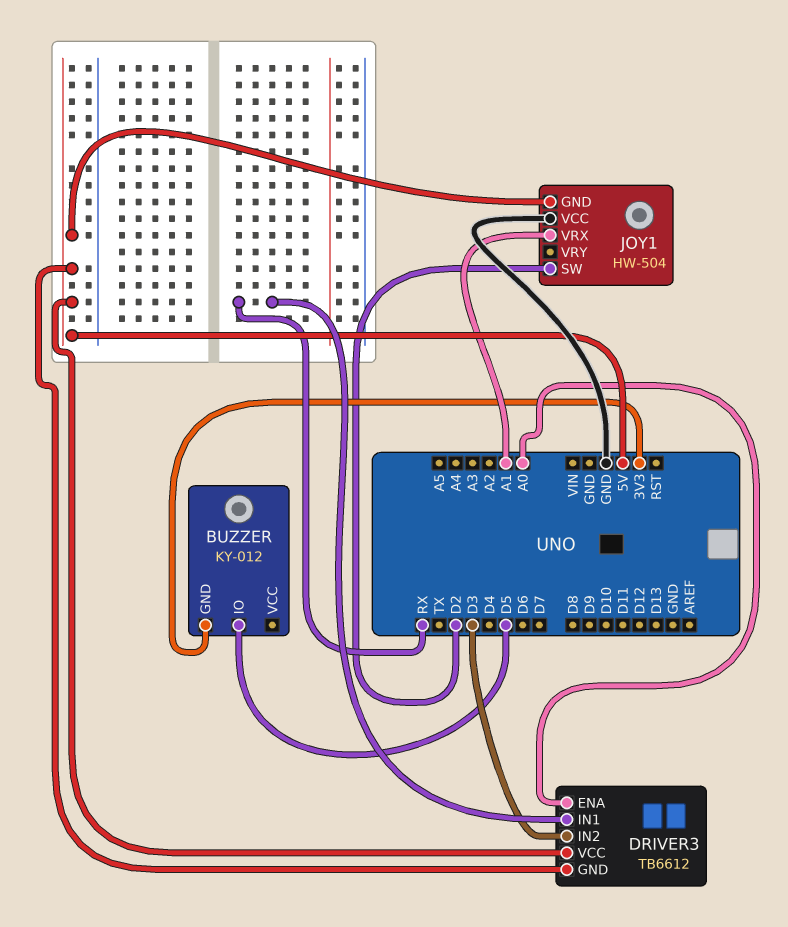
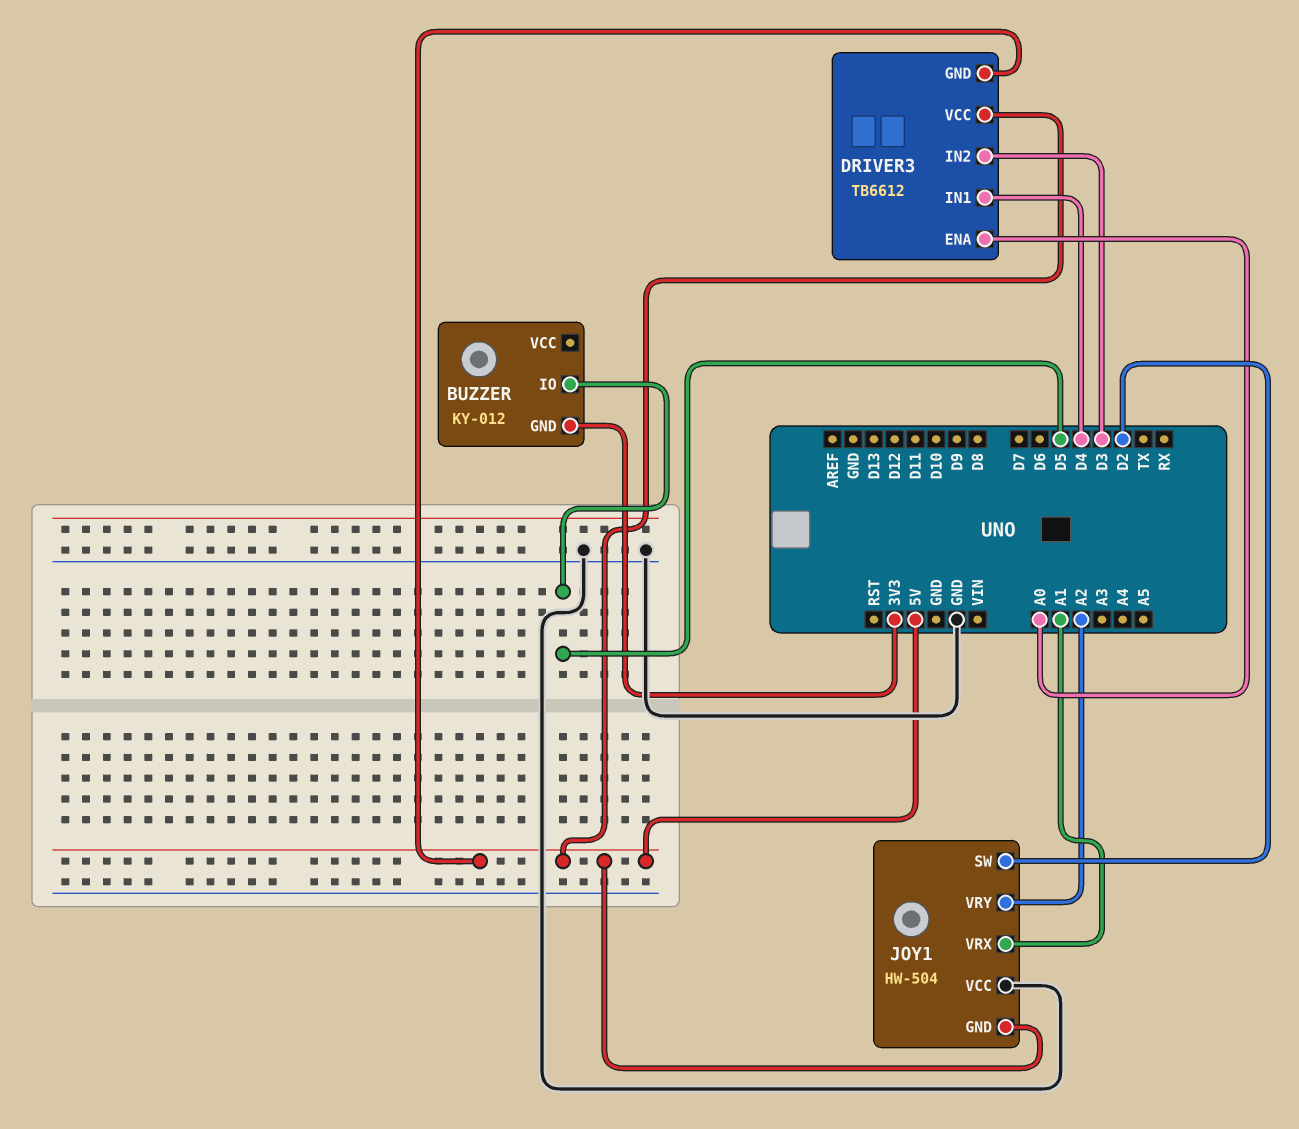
DRIVER3 pin IN1: RX -> D4
JOY1 pin VRY: none -> A2

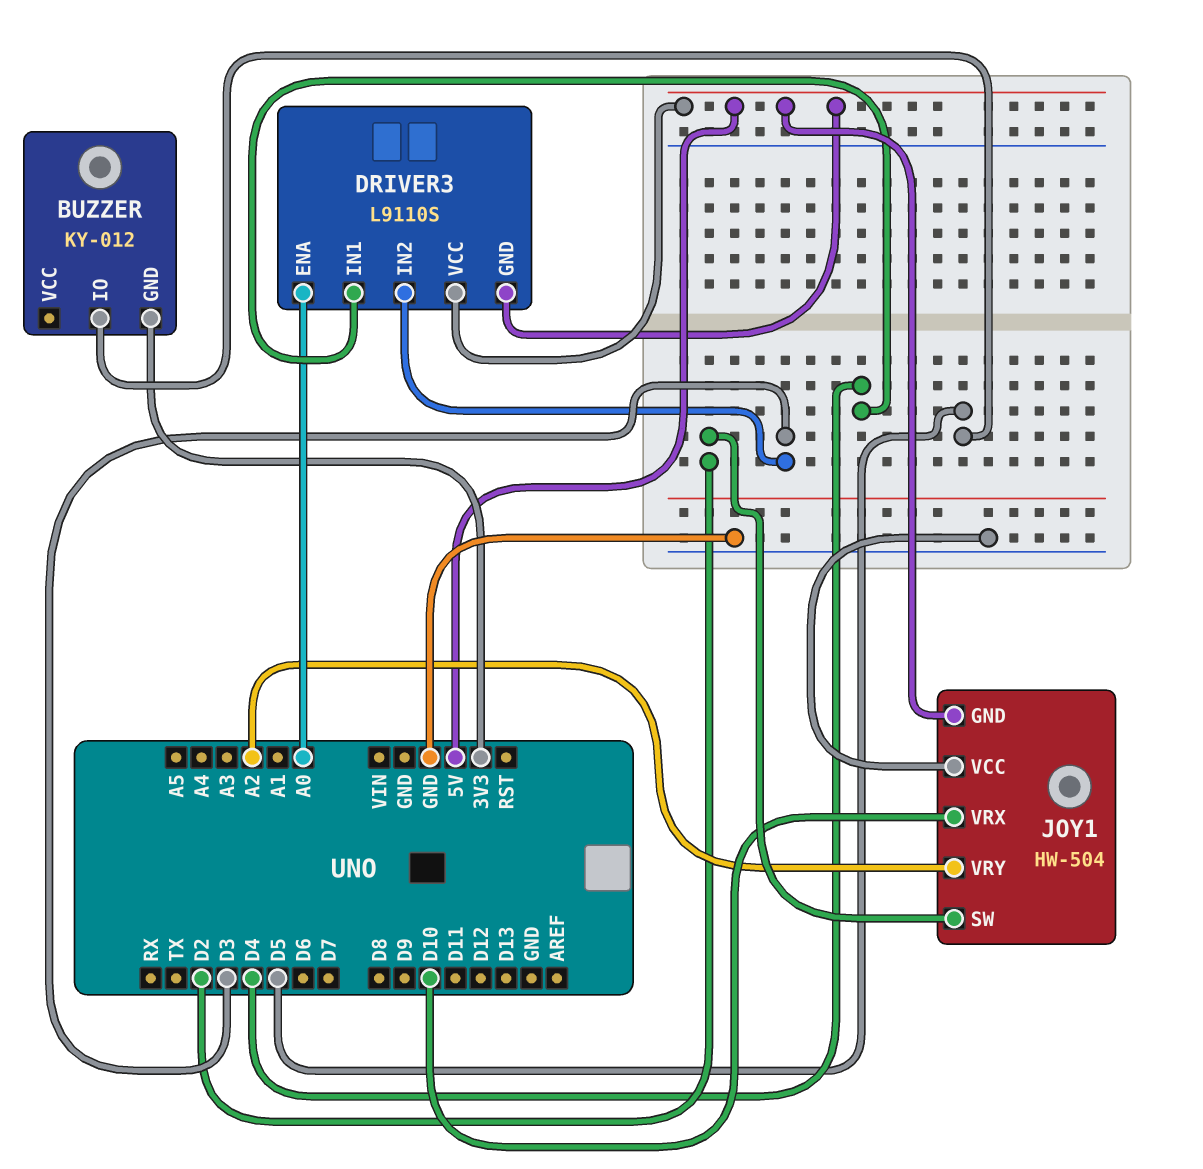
DRIVER3: TB6612 -> L9110S
JOY1 pin VRX: A1 -> D10

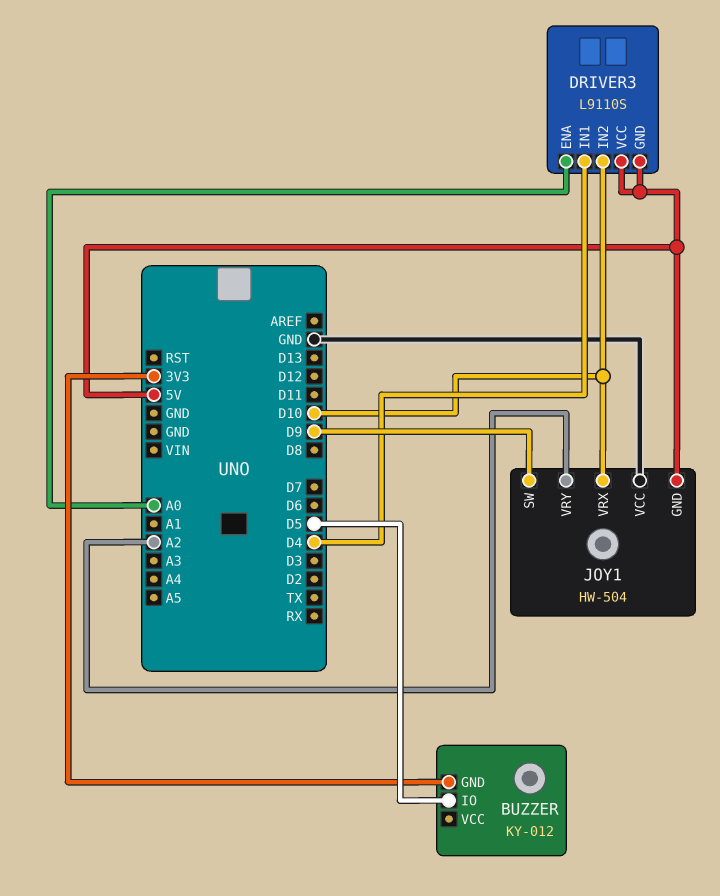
DRIVER3 pin IN2: D3 -> D10
JOY1 pin SW: D2 -> D9

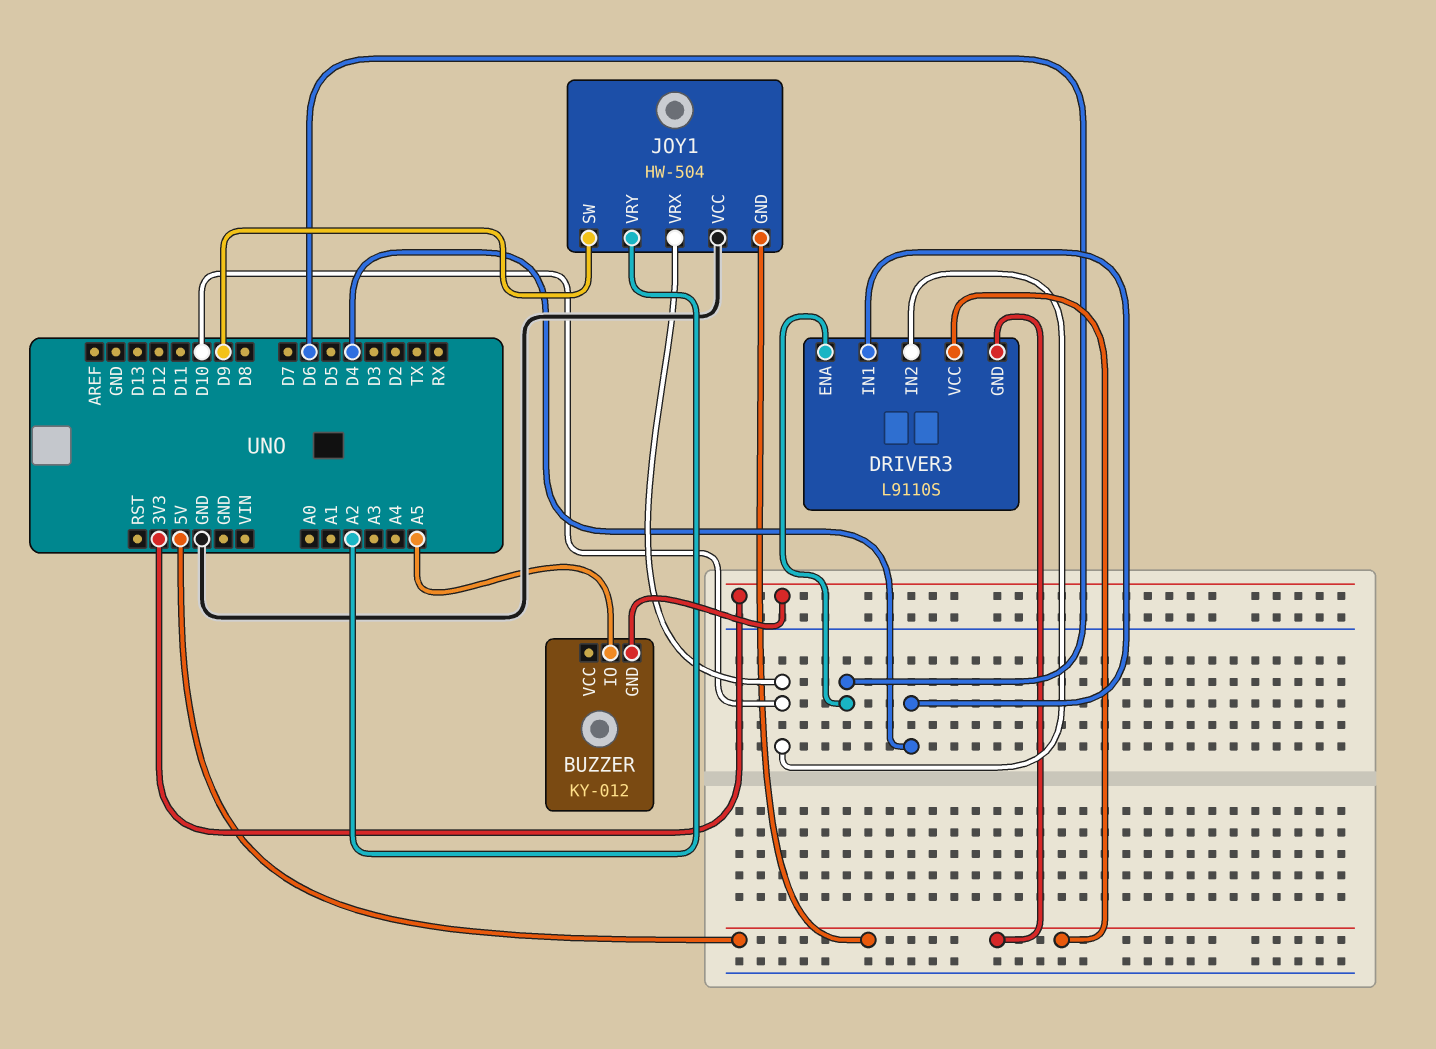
BUZZER pin IO: D5 -> A5
DRIVER3 pin ENA: A0 -> D6

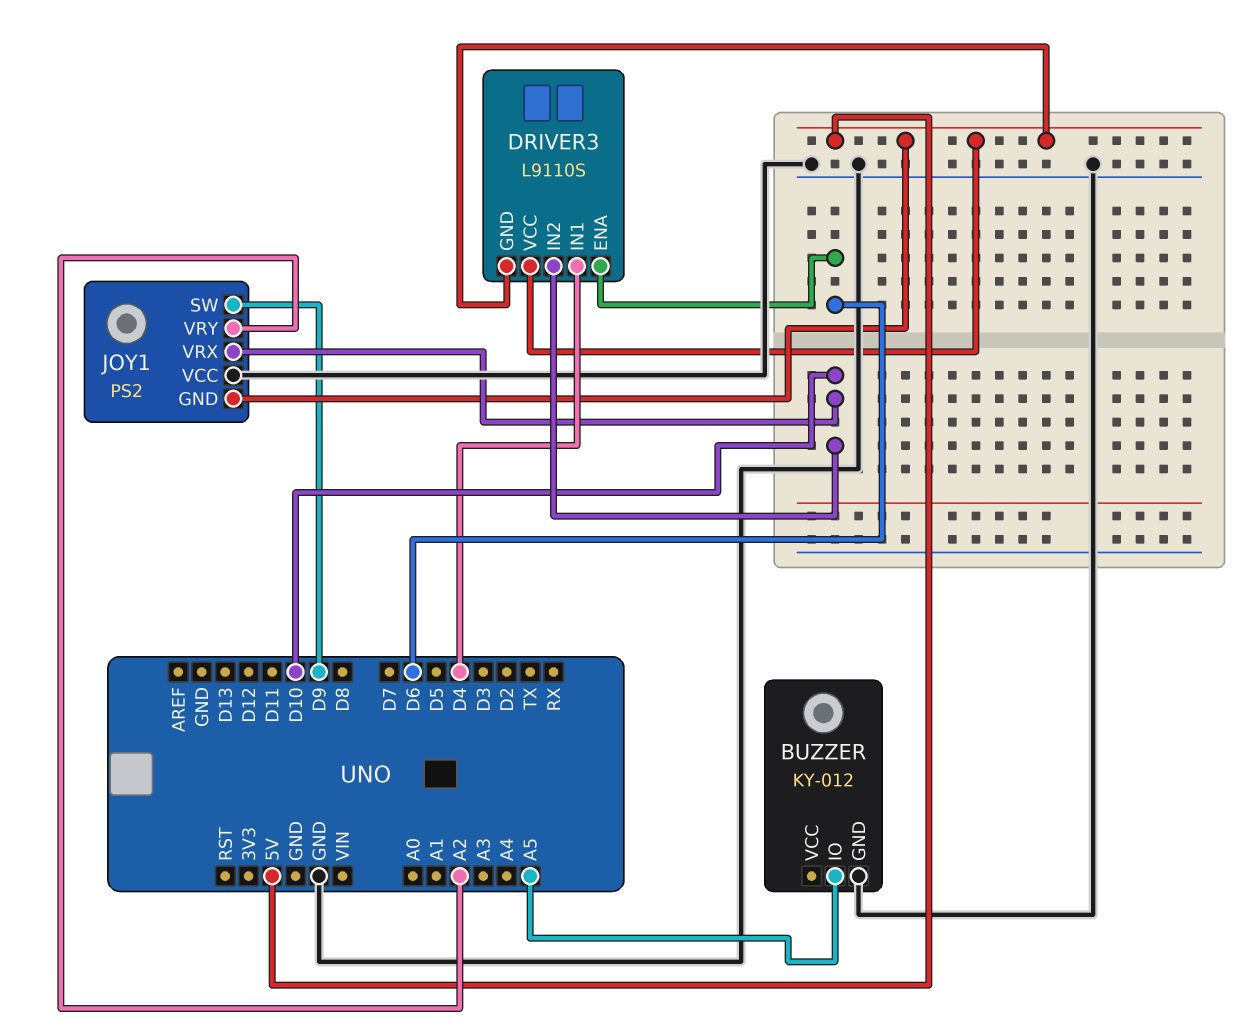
BUZZER pin GND: 3V3 -> GND
JOY1: HW-504 -> PS2

